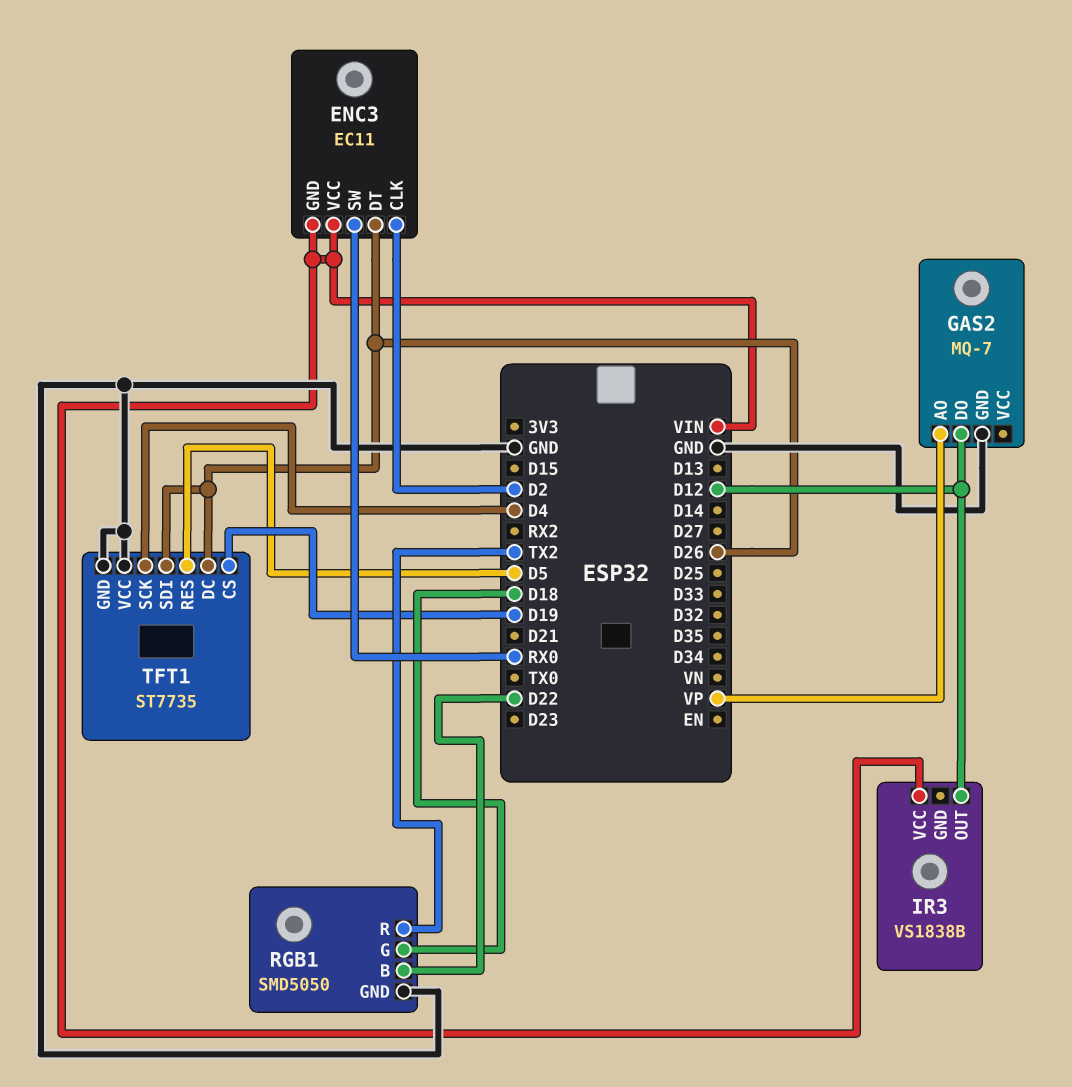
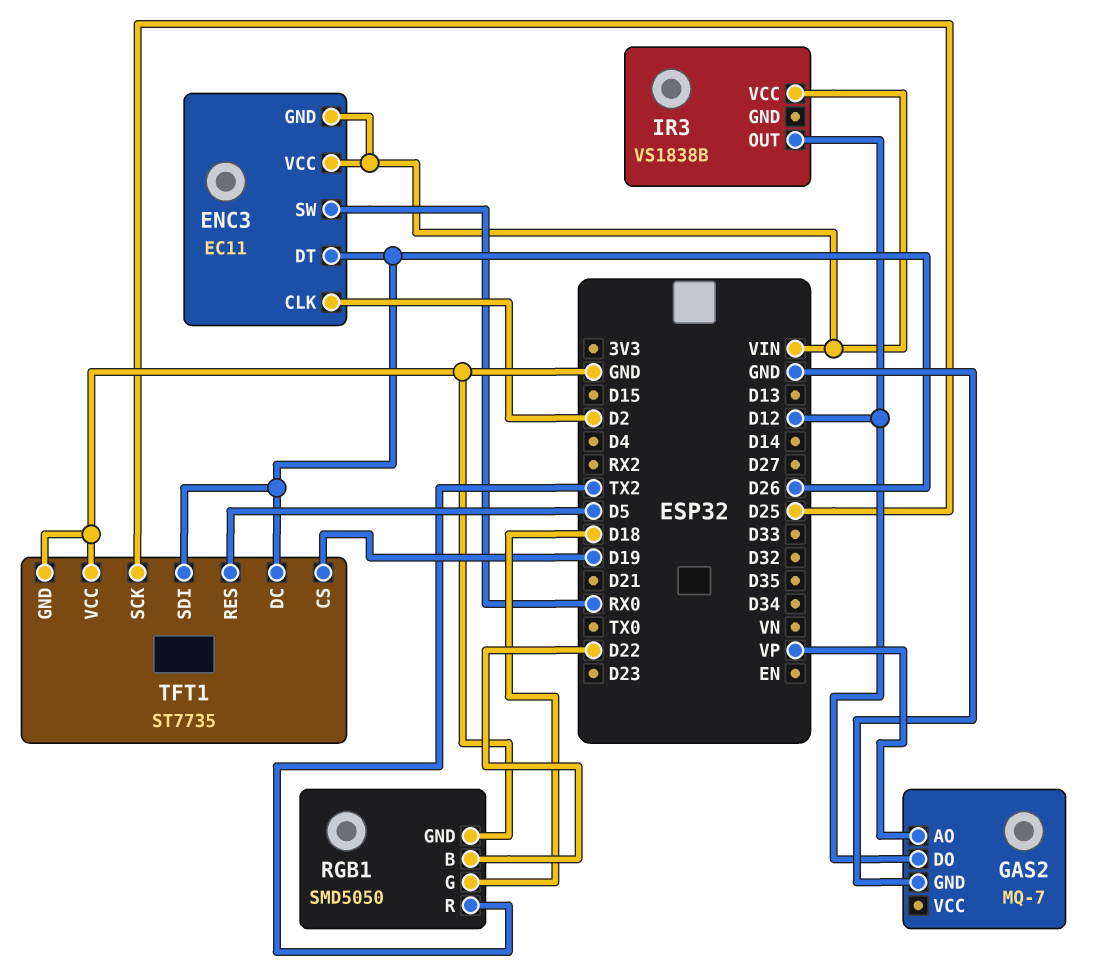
TFT1 pin SCK: D4 -> D25

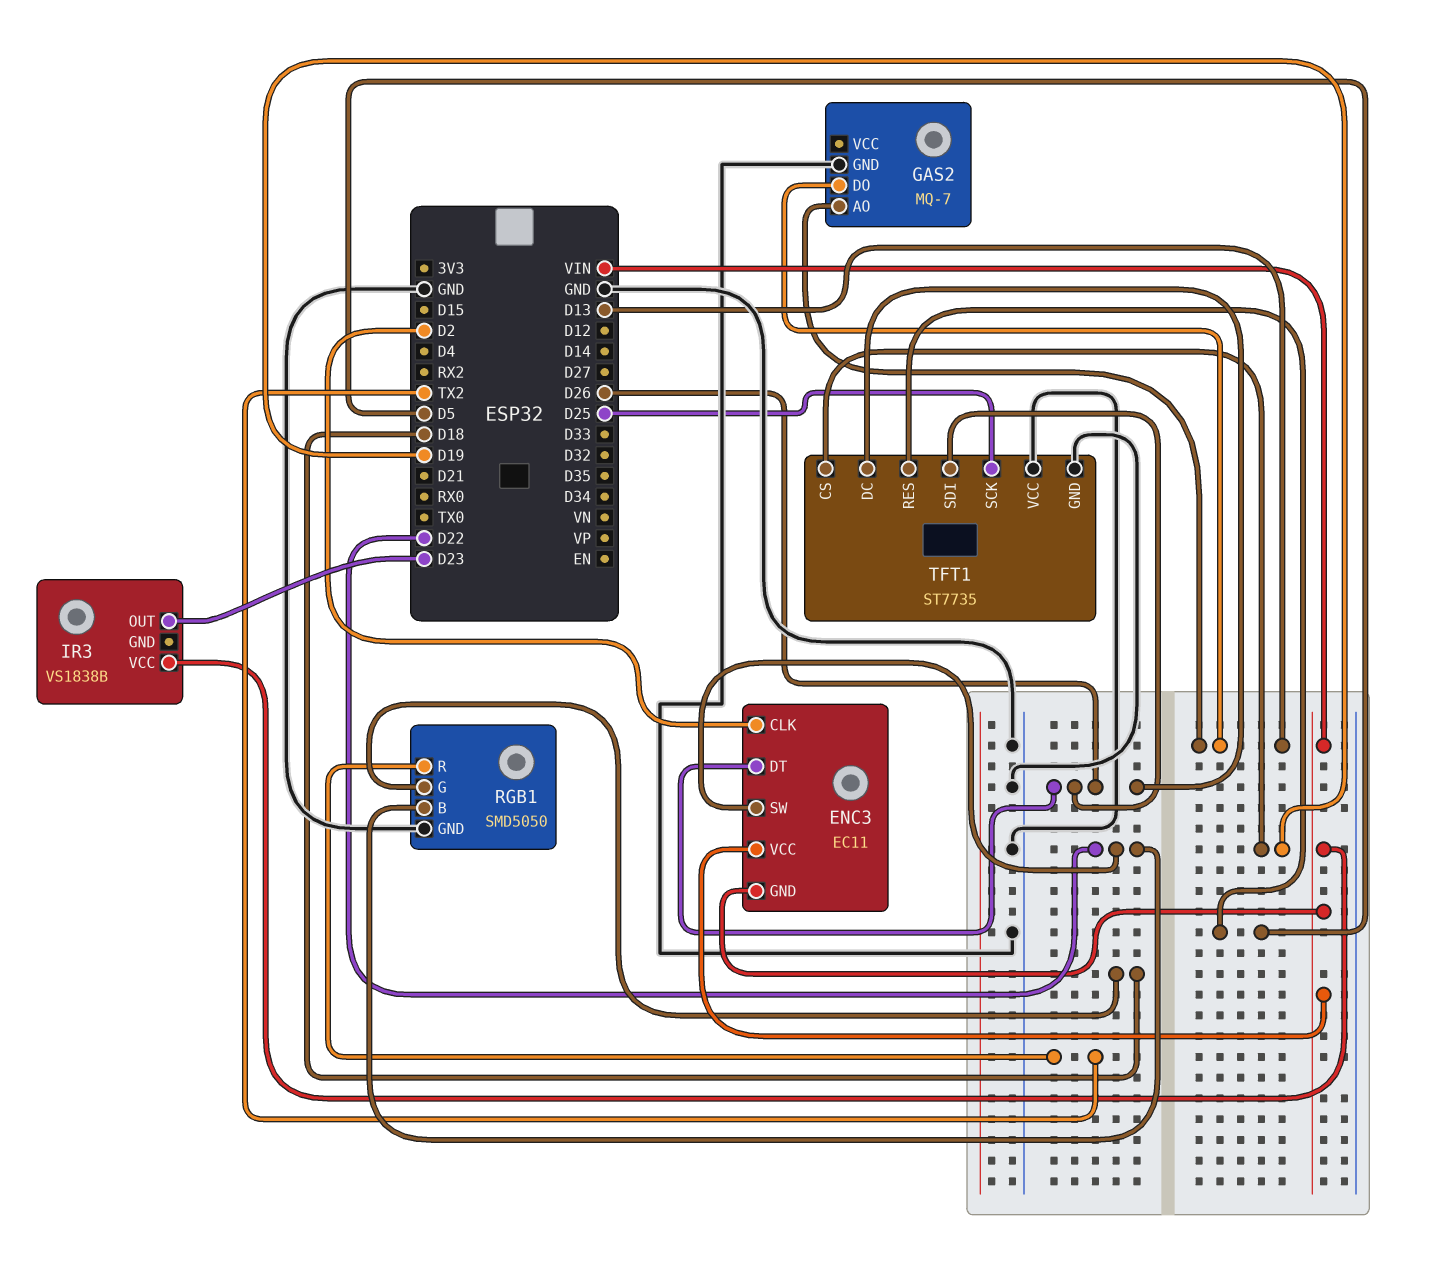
ENC3 pin SW: RX0 -> D22
GAS2 pin AO: VP -> D13
GAS2 pin DO: D12 -> D13
IR3 pin OUT: D12 -> D23

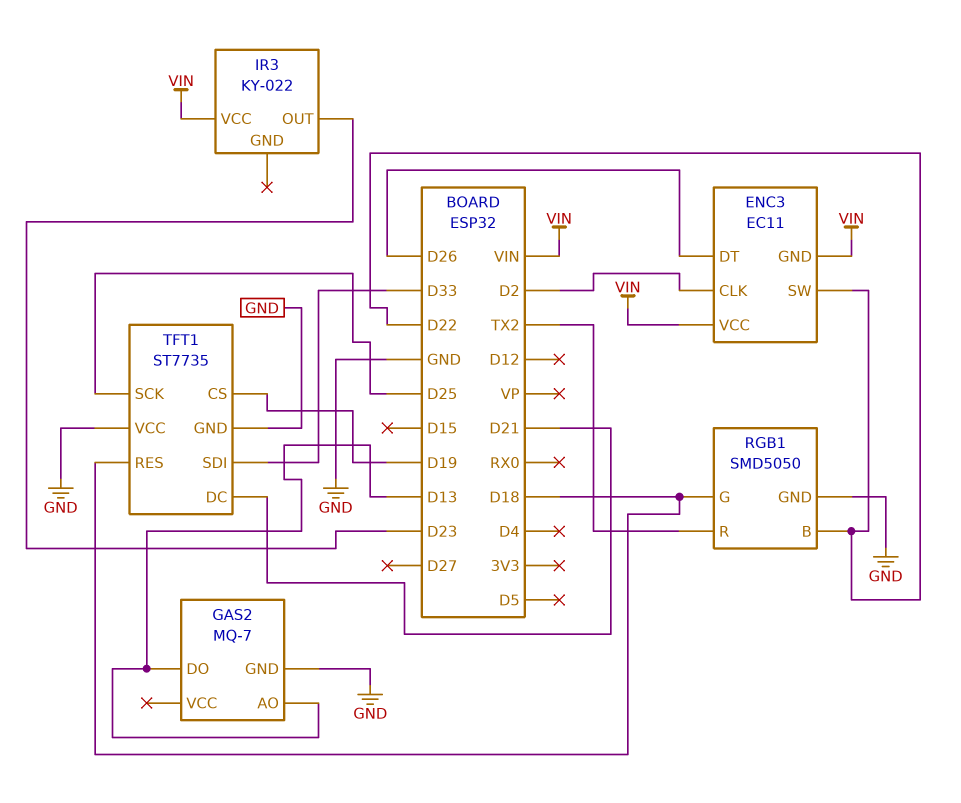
IR3: VS1838B -> KY-022
TFT1 pin DC: D26 -> D21
TFT1 pin RES: D5 -> D18
TFT1 pin SDI: D26 -> D33

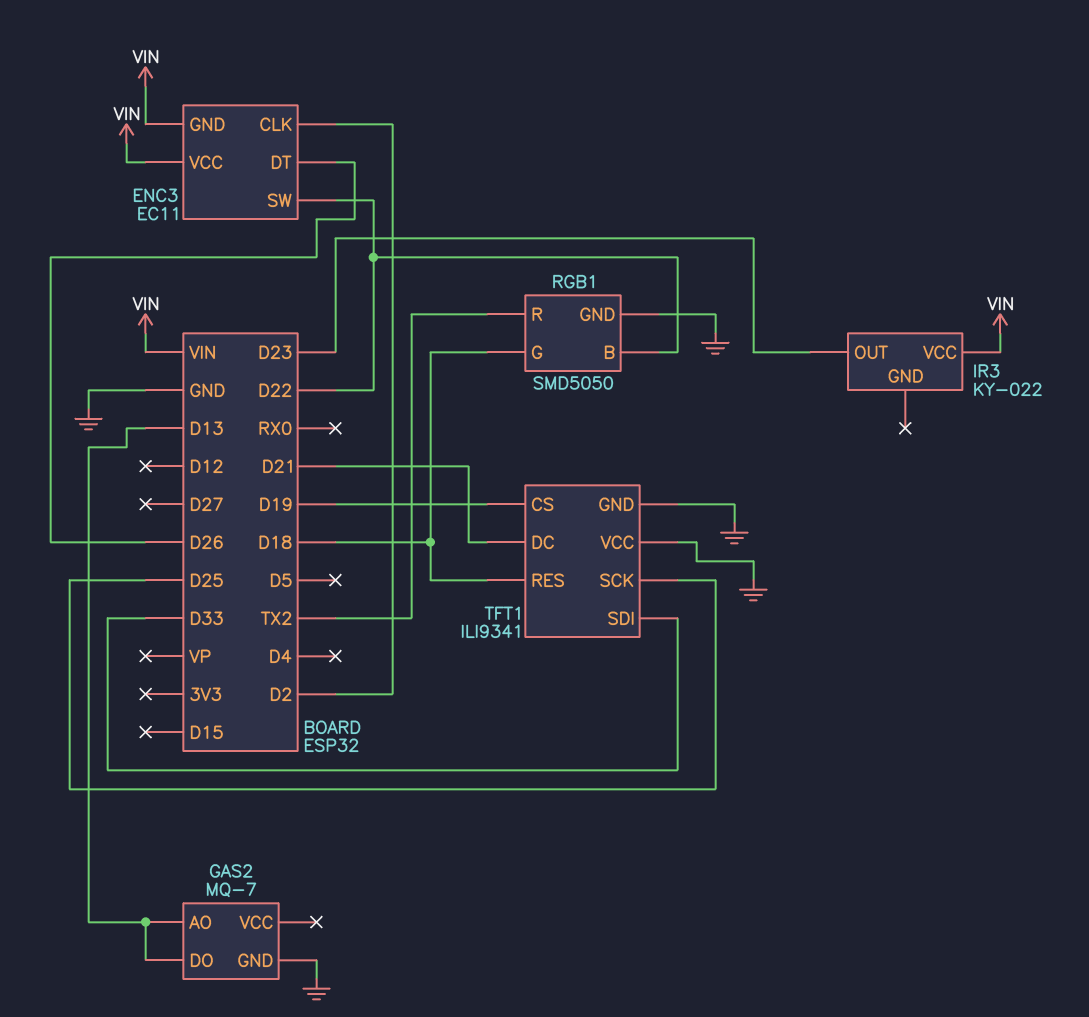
TFT1: ST7735 -> ILI9341

